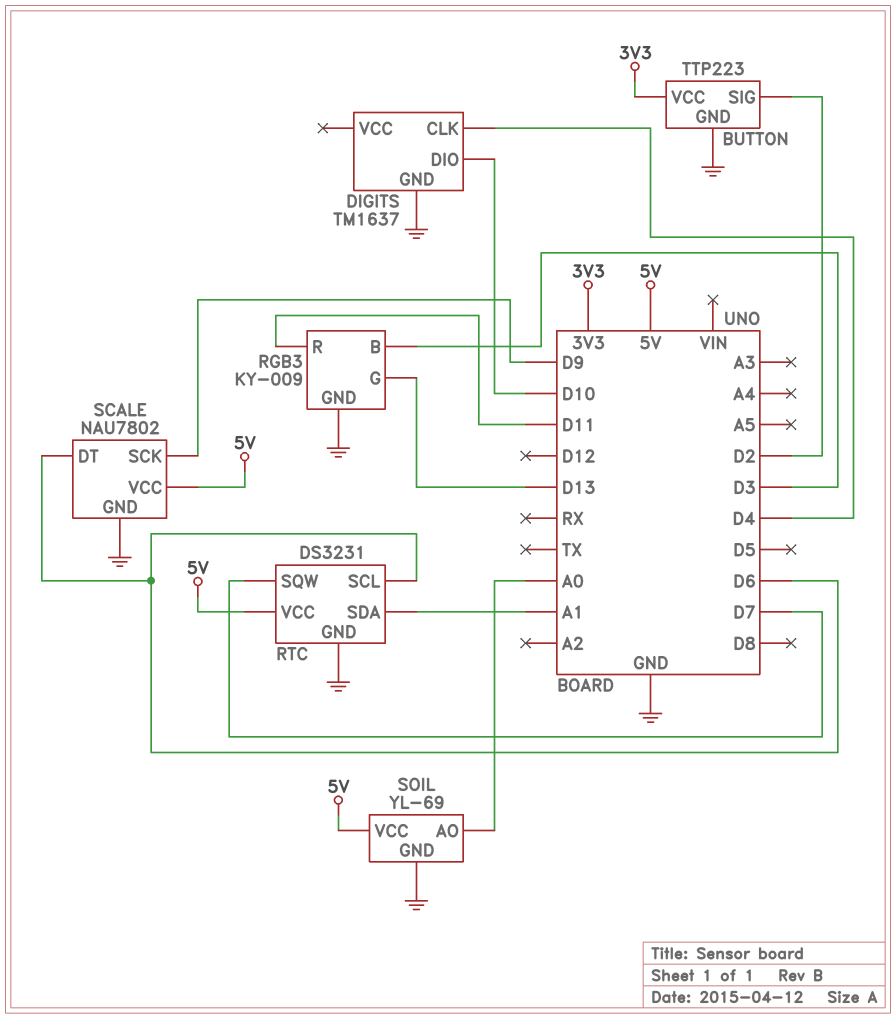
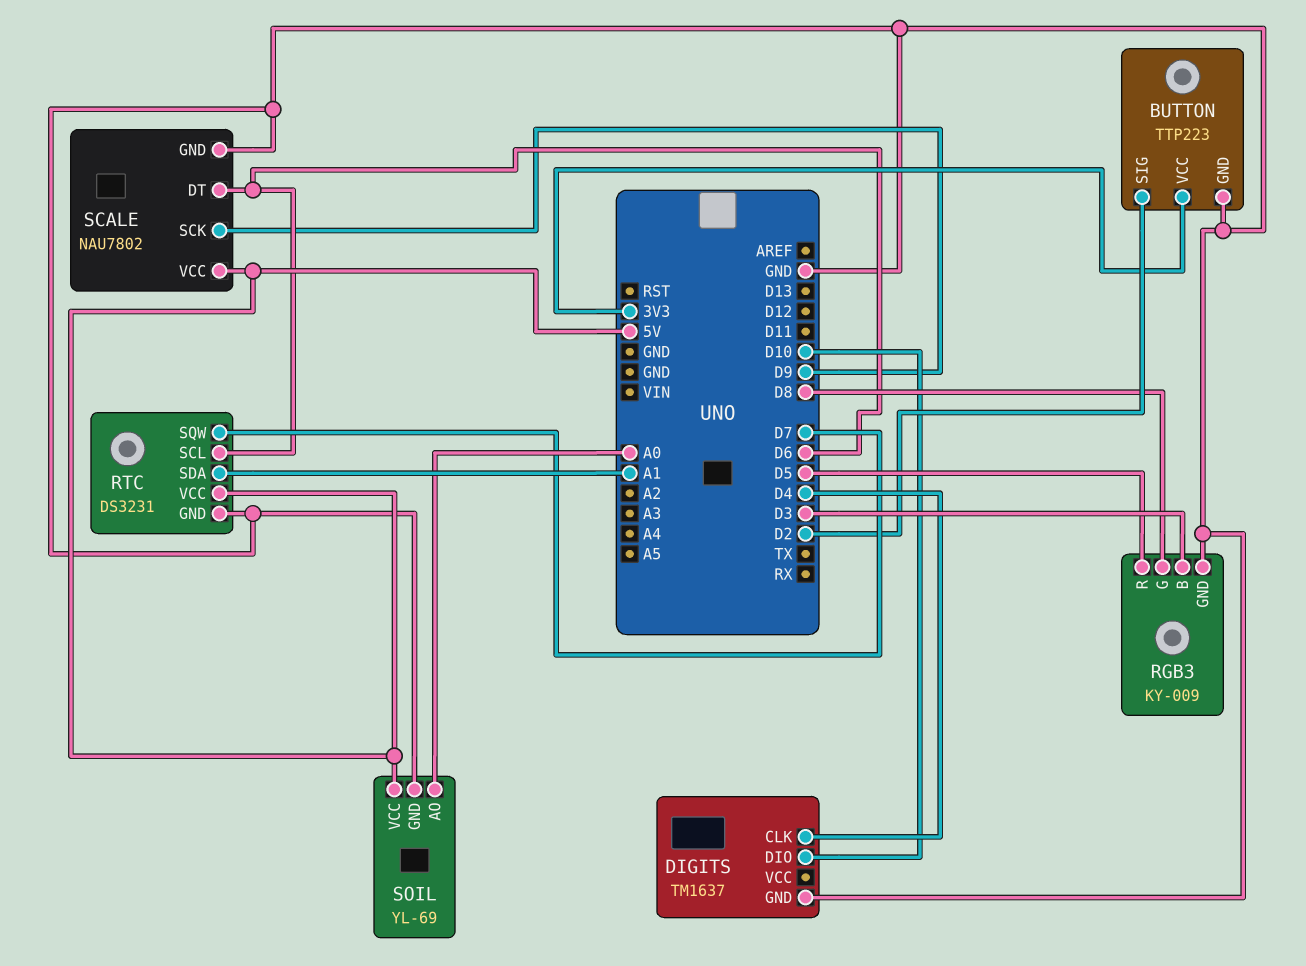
RGB3 pin G: D13 -> D8
RGB3 pin R: D11 -> D5

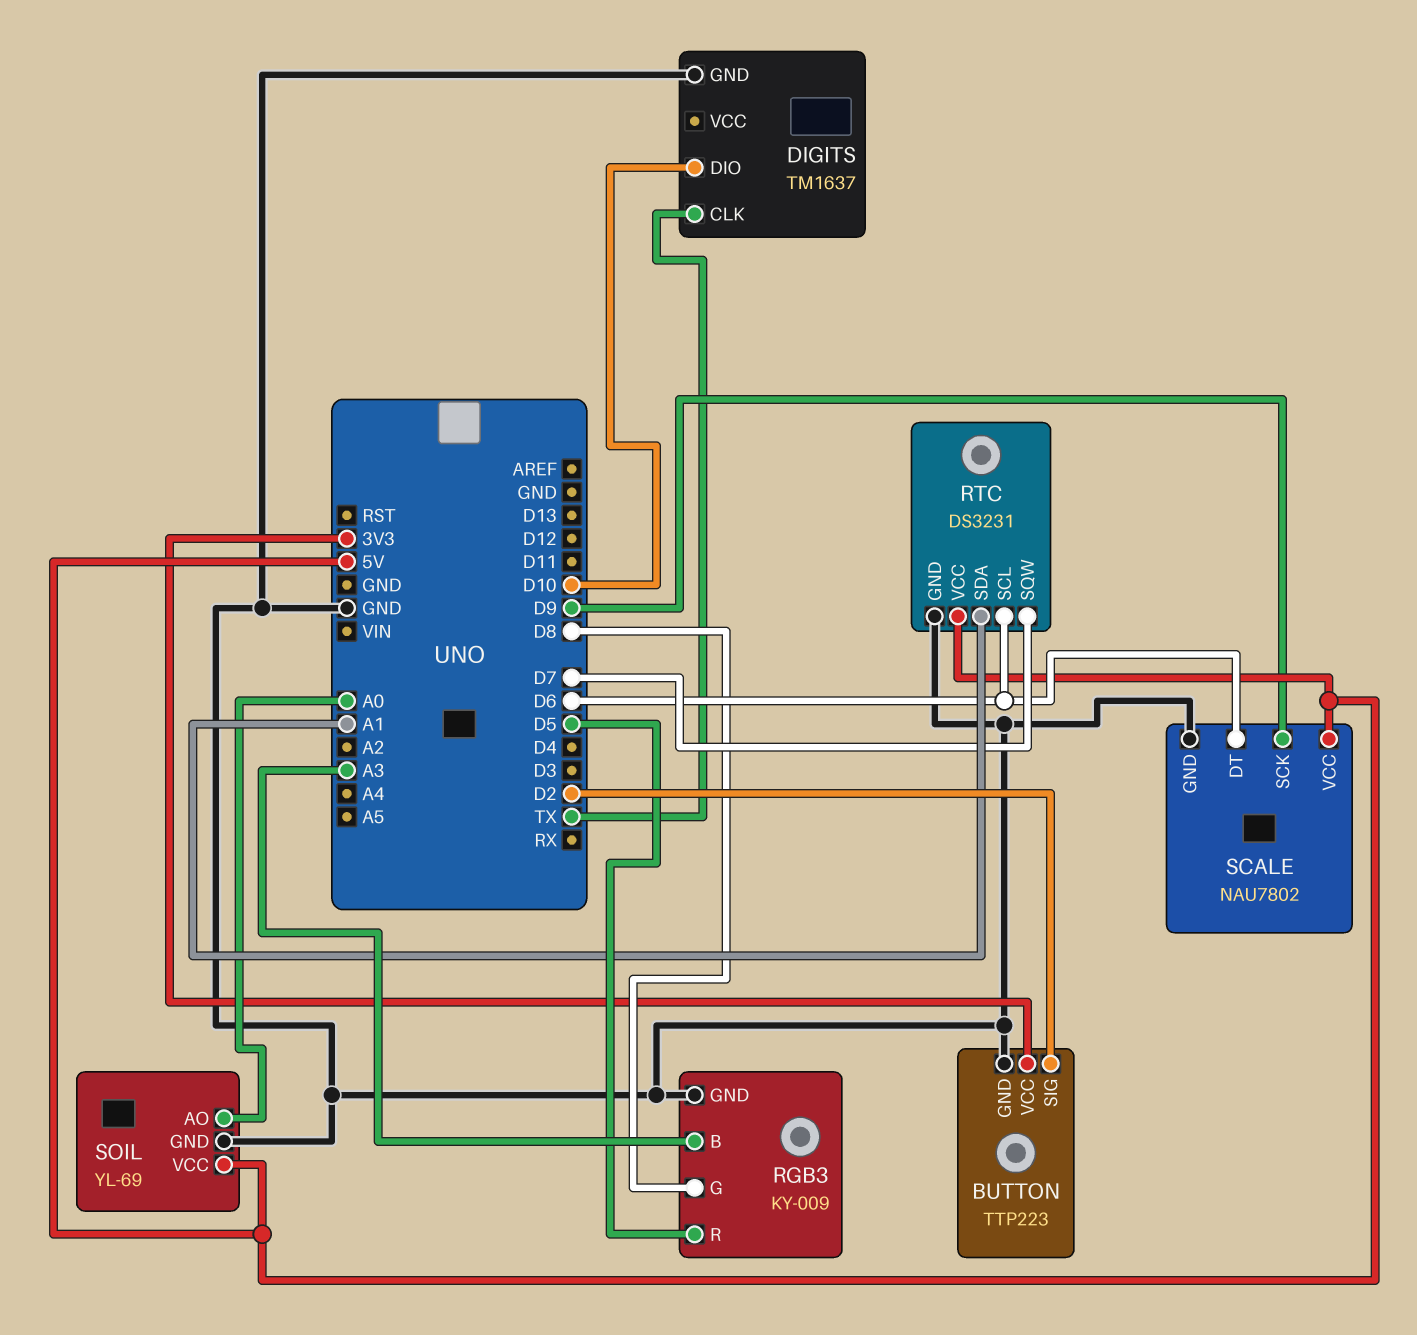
DIGITS pin CLK: D4 -> TX
RGB3 pin B: D3 -> A3

